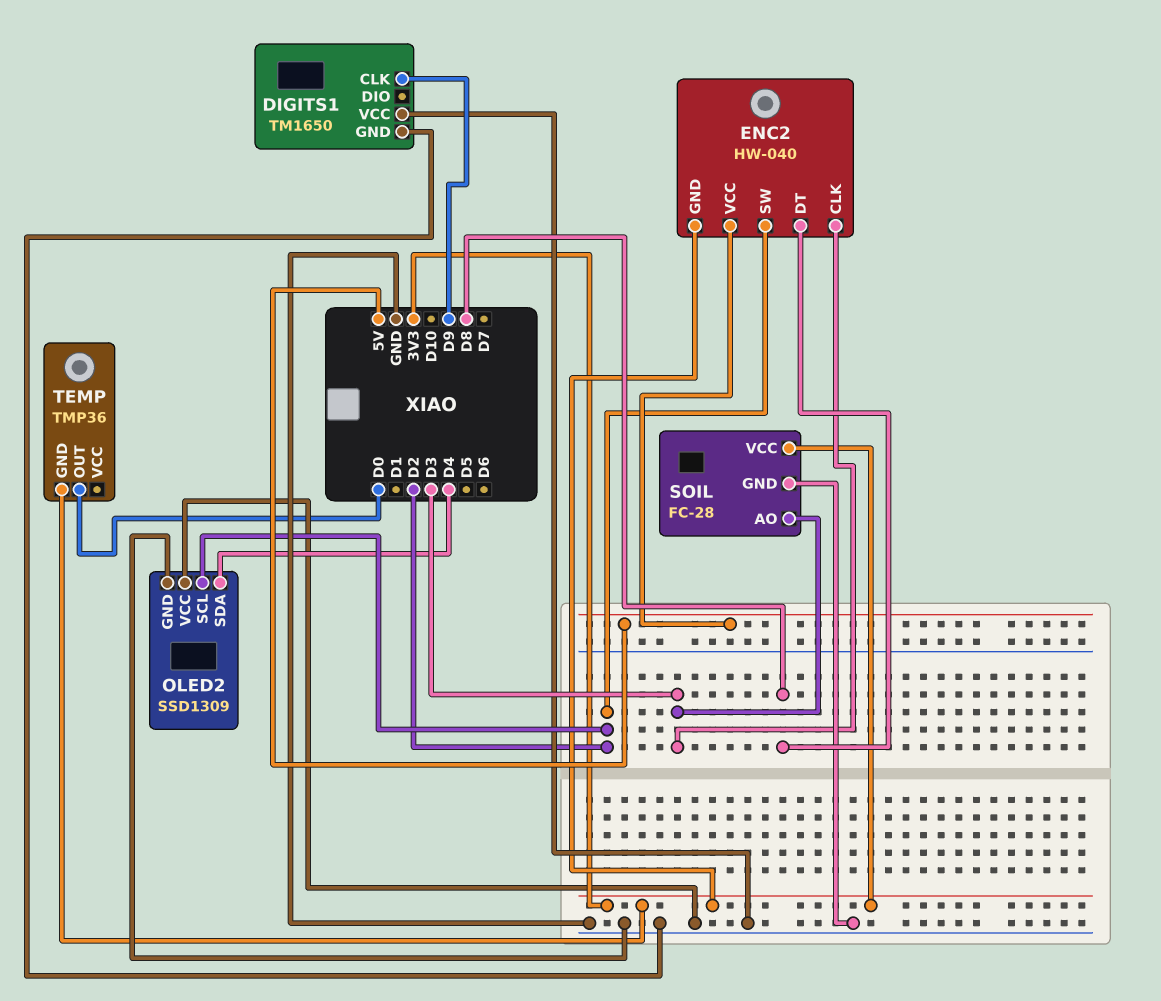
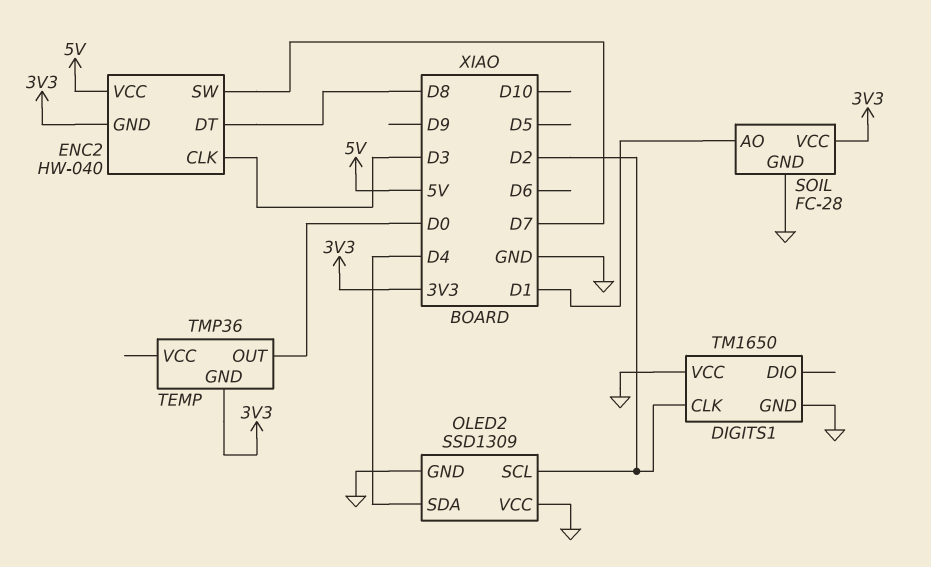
DIGITS1 pin CLK: D9 -> D2
ENC2 pin SW: D2 -> D7
SOIL pin AO: D3 -> D1

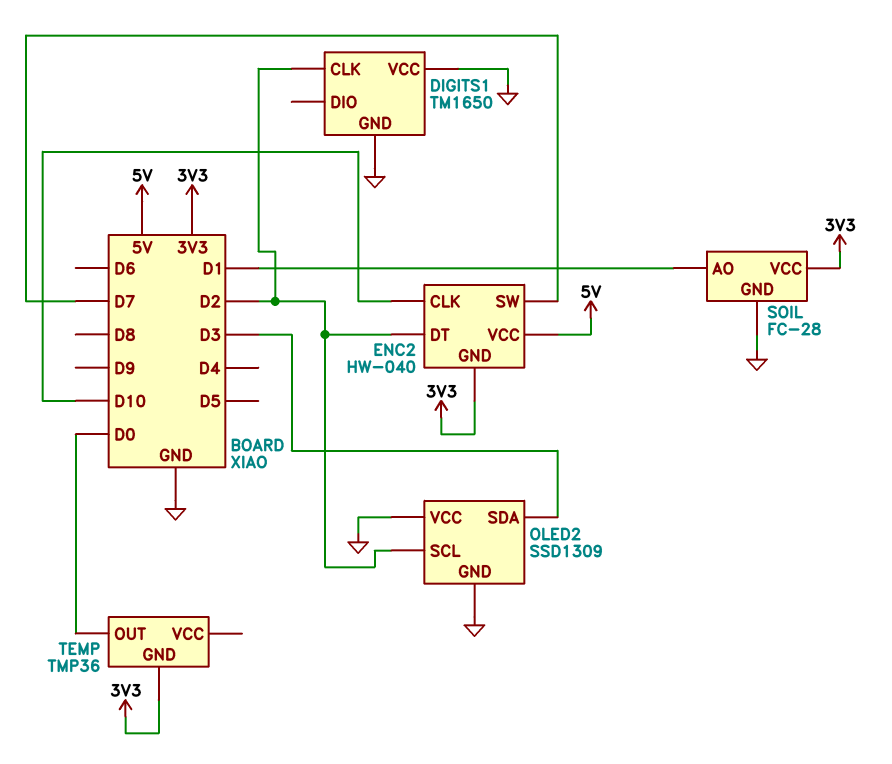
ENC2 pin CLK: D3 -> D10
ENC2 pin DT: D8 -> D2
OLED2 pin SDA: D4 -> D3

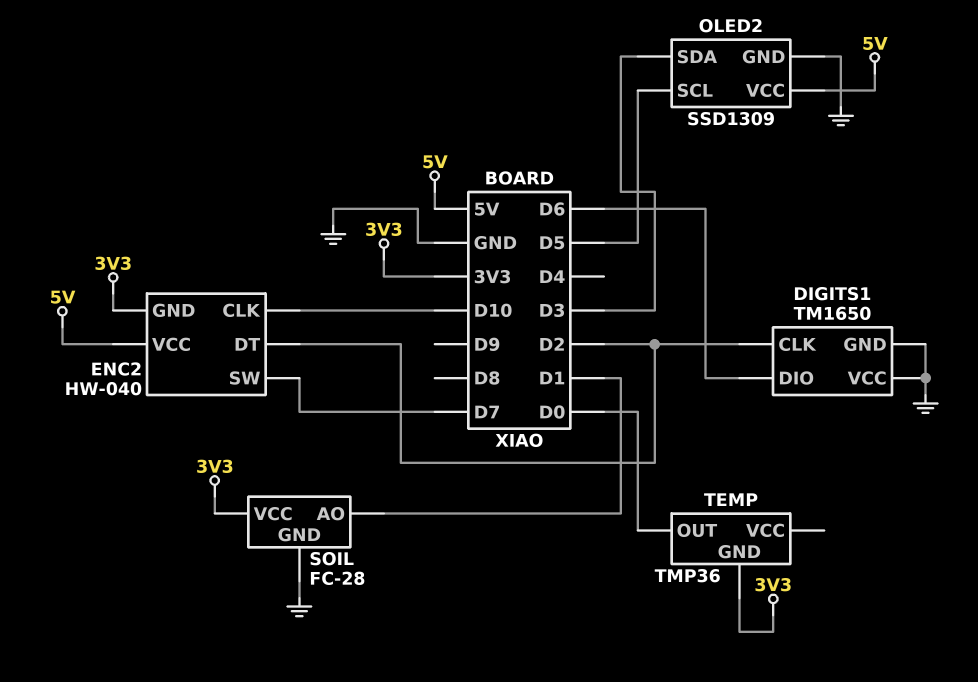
DIGITS1 pin DIO: none -> D6
OLED2 pin SCL: D2 -> D5
OLED2 pin VCC: GND -> 5V

